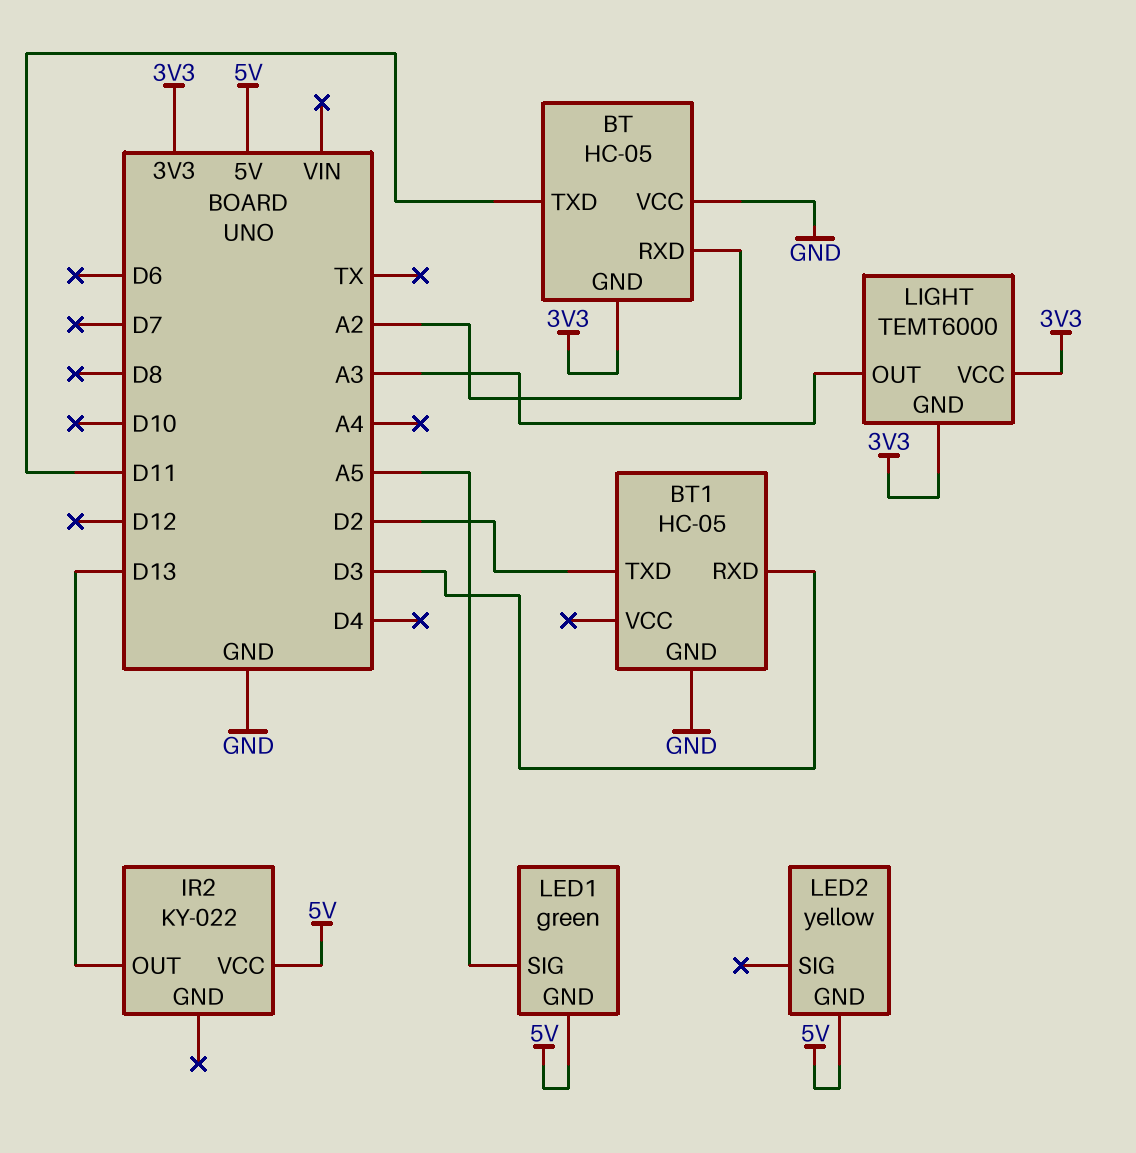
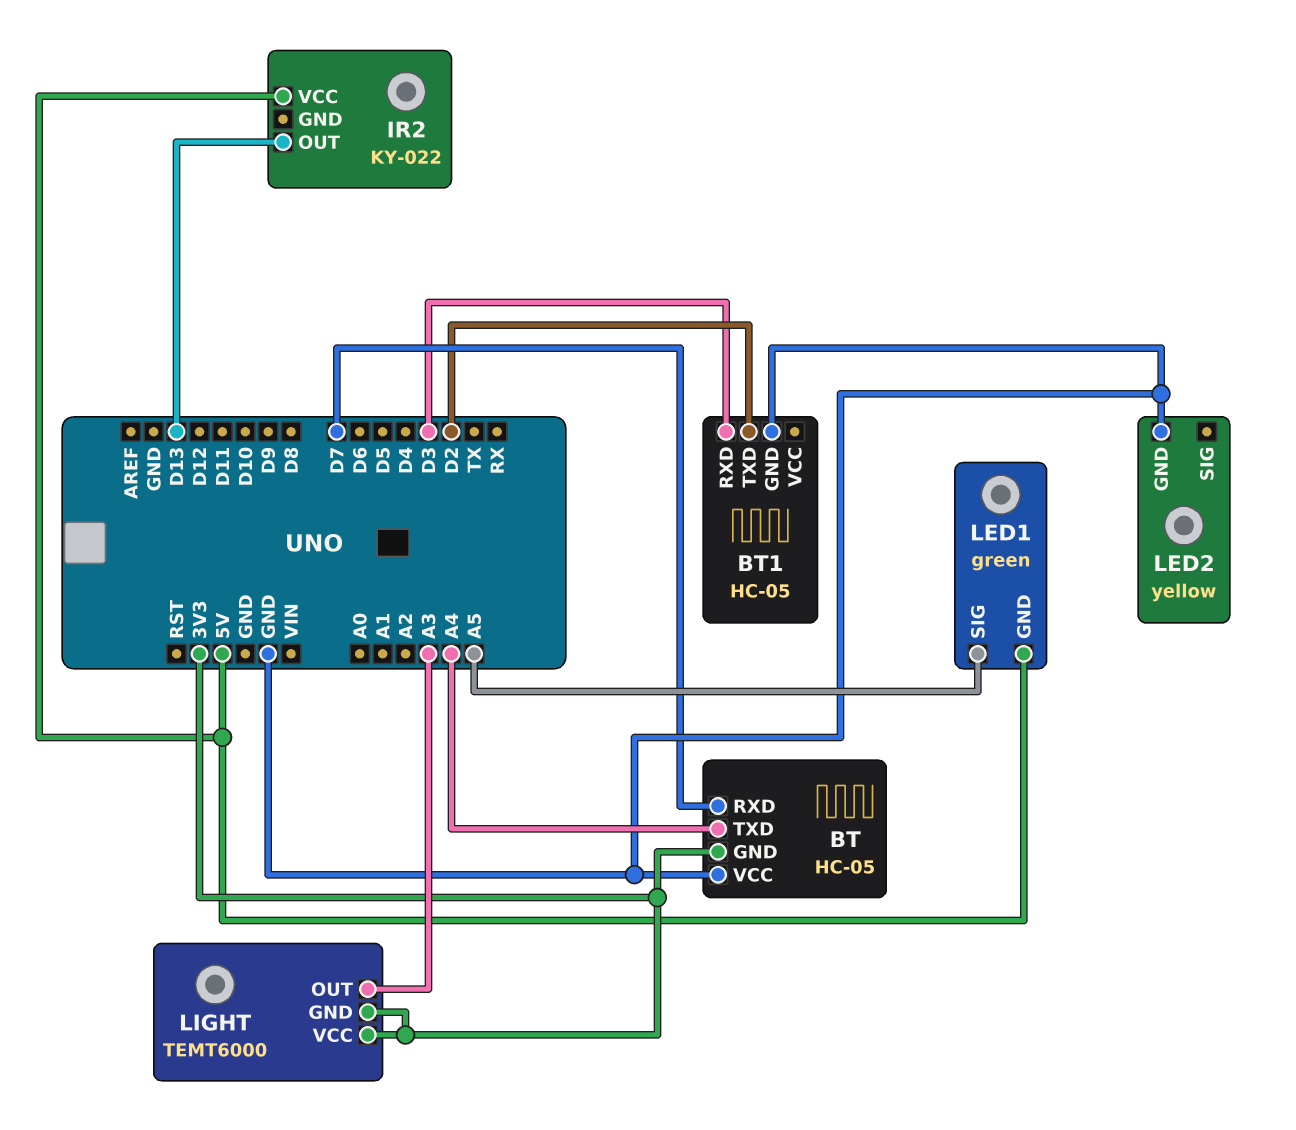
BT pin RXD: A2 -> D7
BT pin TXD: D11 -> A4
LED2 pin GND: 5V -> GND

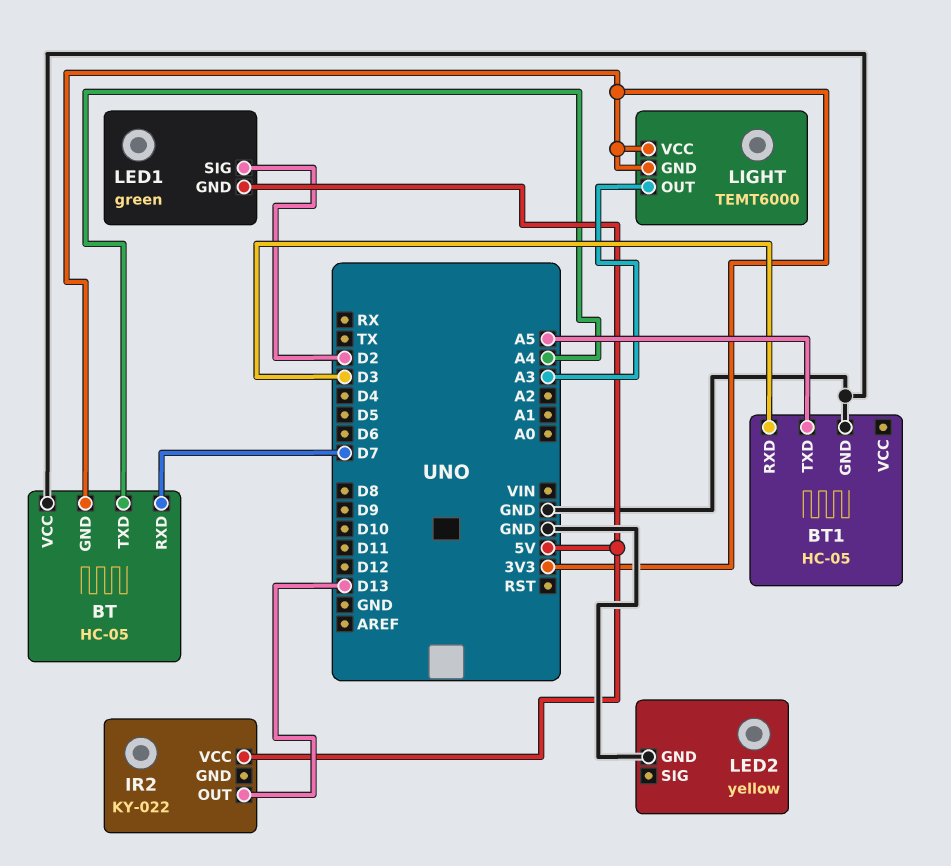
BT1 pin TXD: D2 -> A5
LED1 pin SIG: A5 -> D2

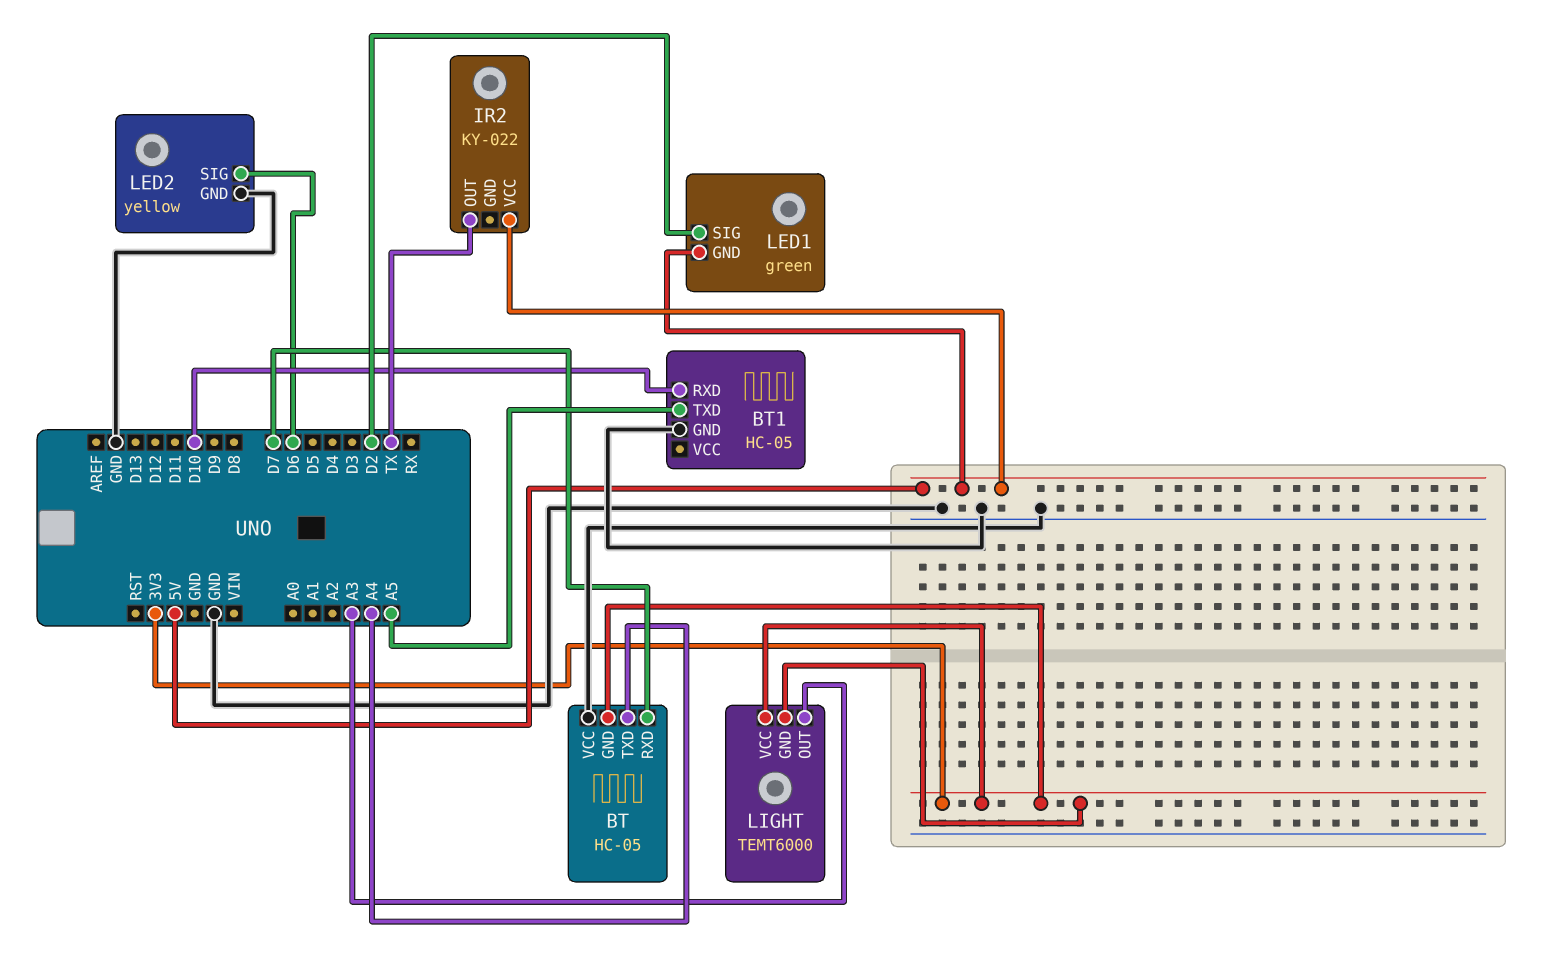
BT1 pin RXD: D3 -> D10
IR2 pin OUT: D13 -> TX
LED2 pin SIG: none -> D6

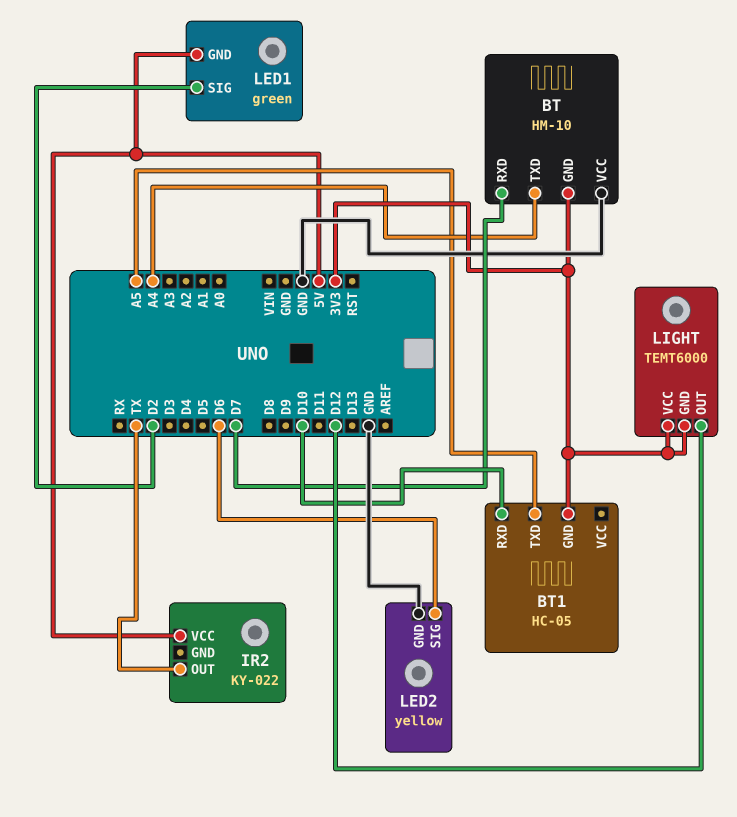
BT: HC-05 -> HM-10
BT1 pin GND: GND -> 3V3
LIGHT pin OUT: A3 -> D12

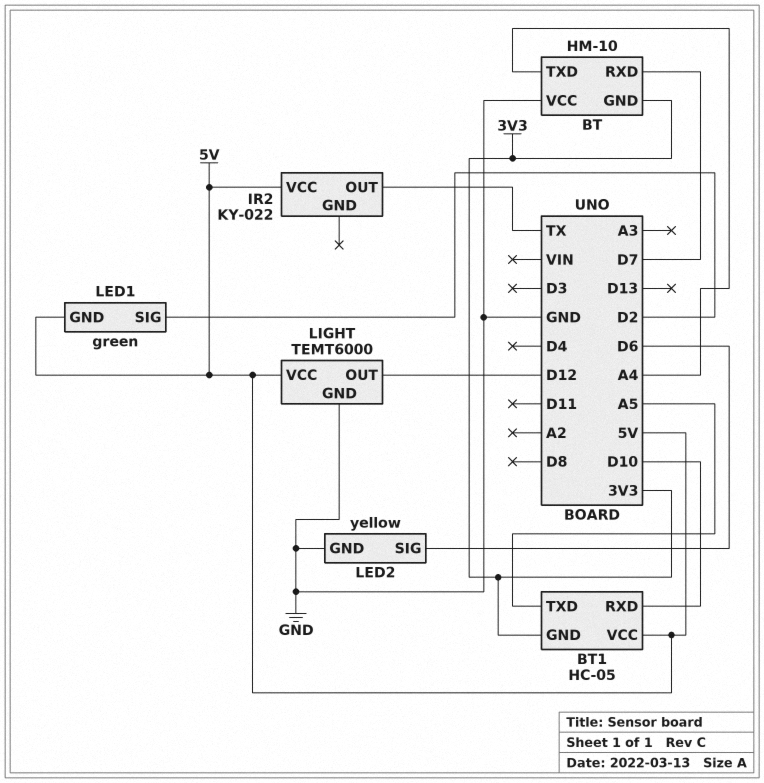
BT1 pin VCC: none -> 5V
LIGHT pin GND: 3V3 -> GND
LIGHT pin VCC: 3V3 -> 5V

